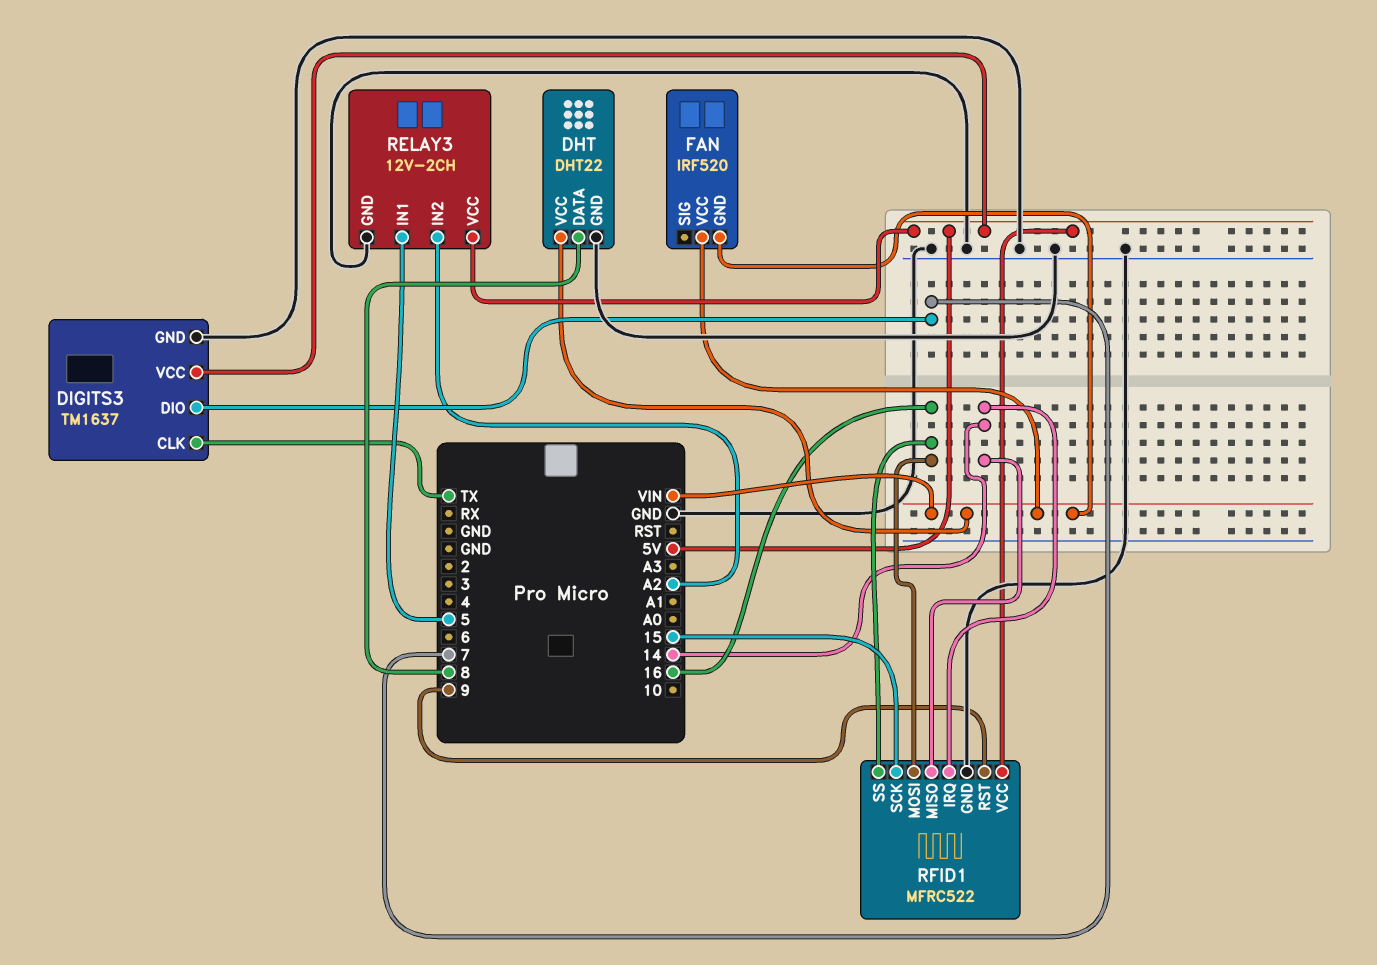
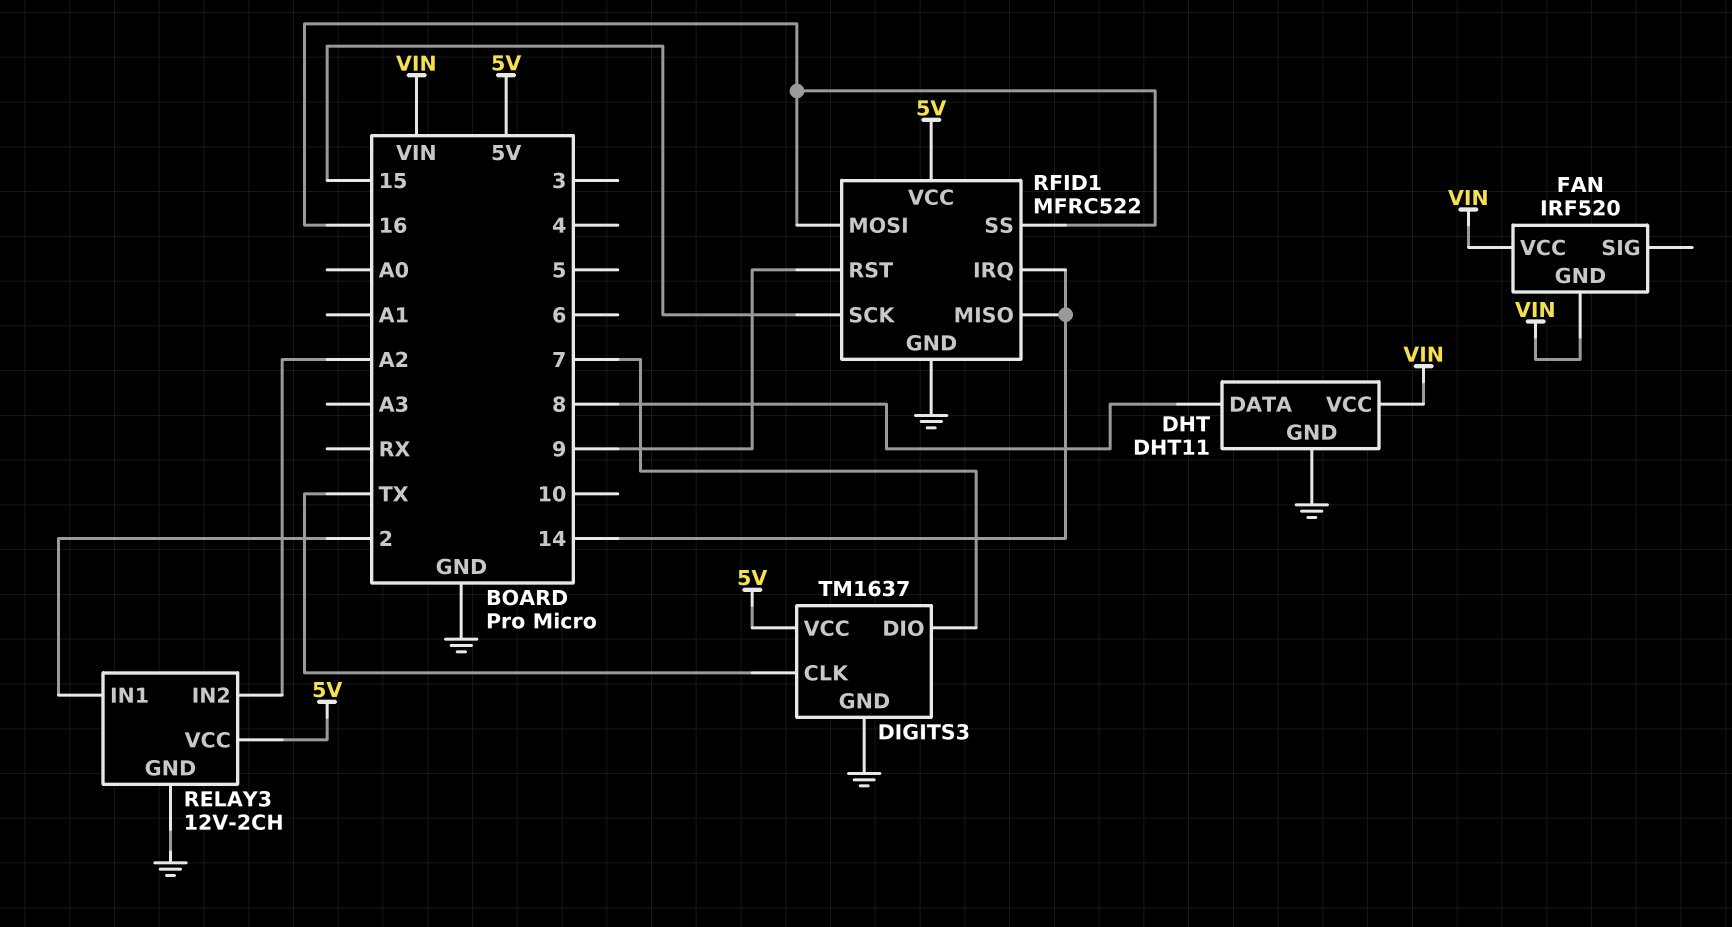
DHT: DHT22 -> DHT11
RELAY3 pin IN1: 5 -> 2

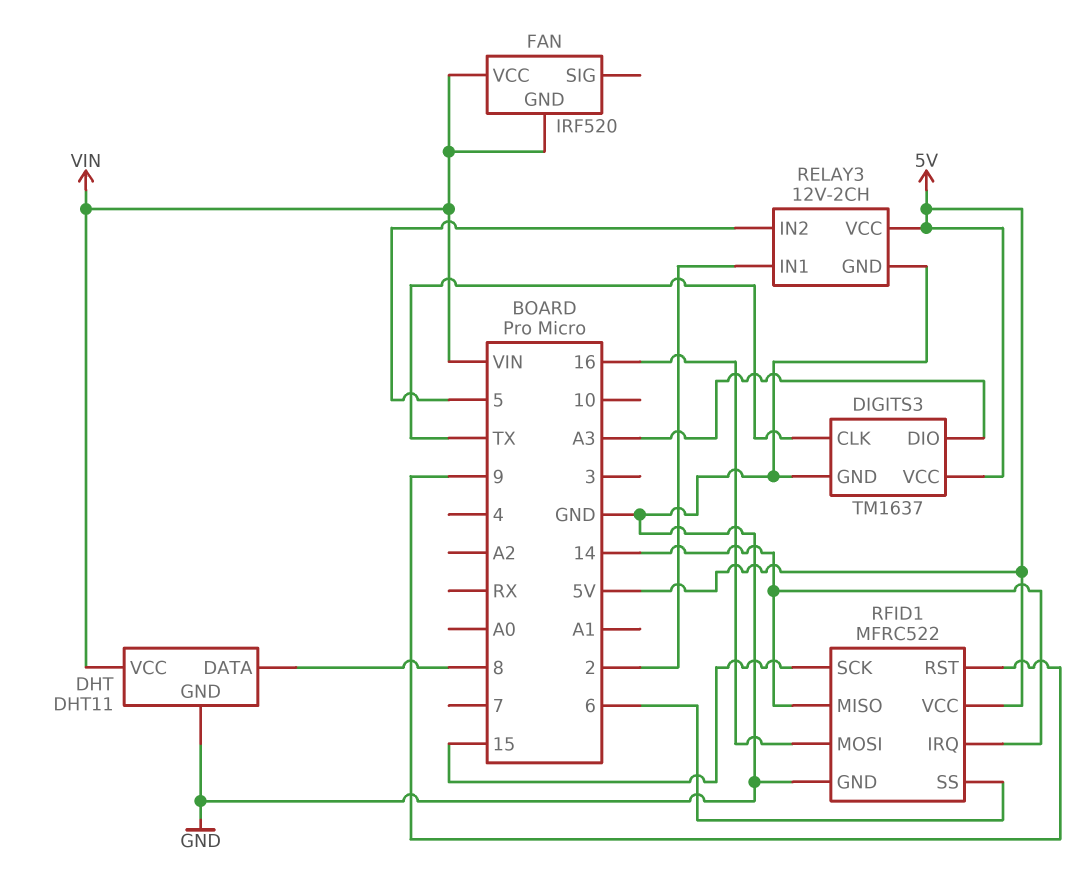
DIGITS3 pin DIO: 7 -> A3
RELAY3 pin IN2: A2 -> 5
RFID1 pin SS: 16 -> 6

